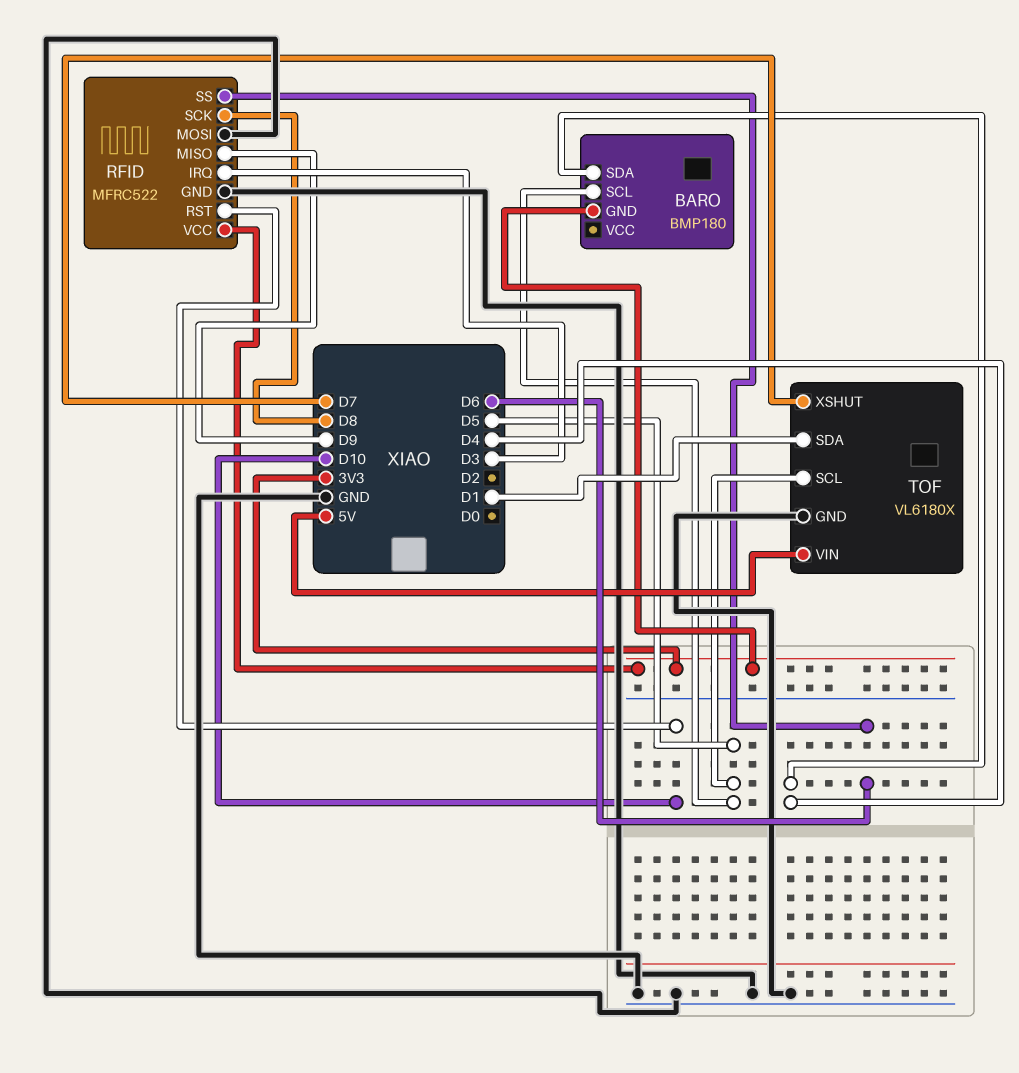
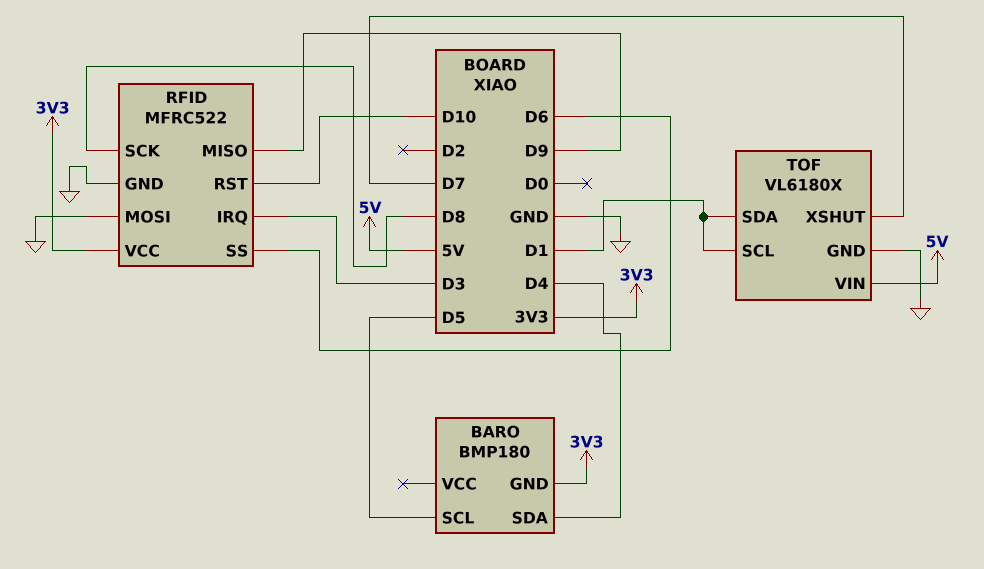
TOF pin SCL: D5 -> D1

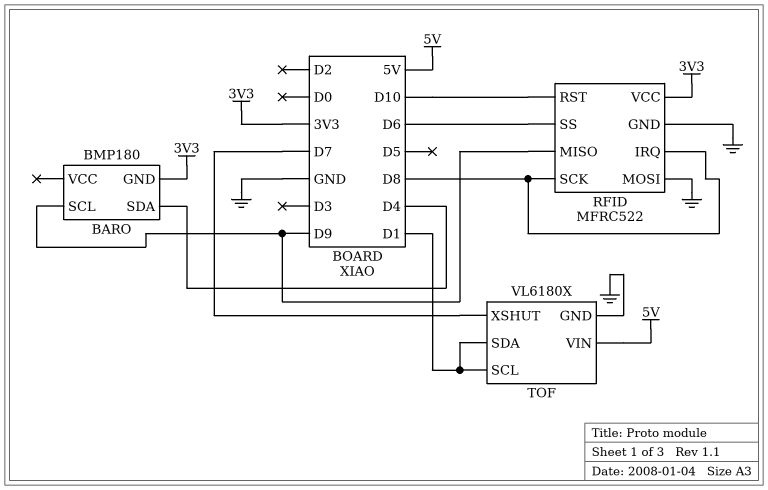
BARO pin SCL: D5 -> D9
RFID pin IRQ: D3 -> D8

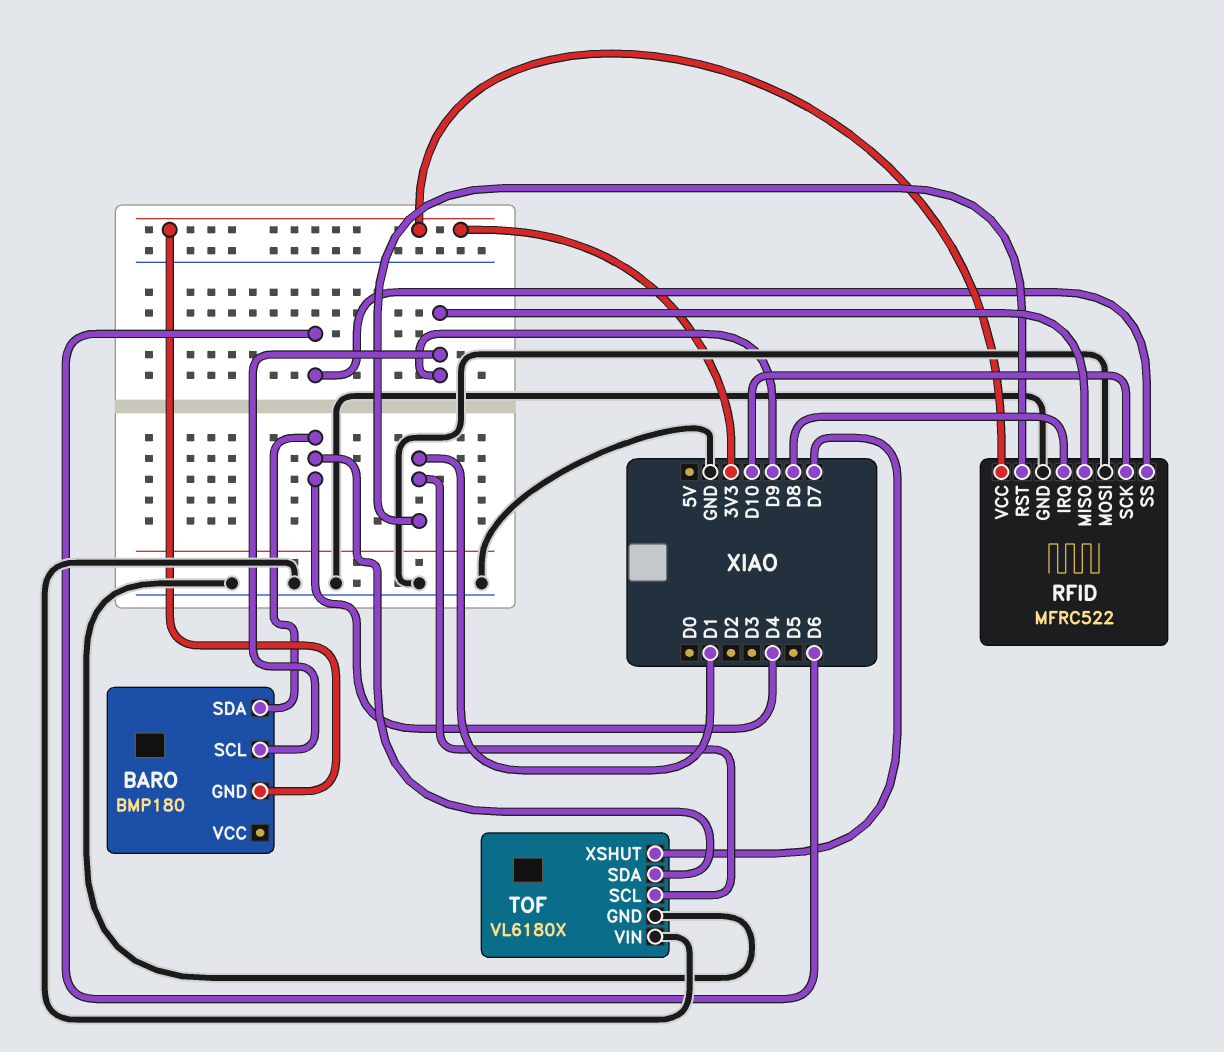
RFID pin RST: D10 -> D1
RFID pin SCK: D8 -> D10
TOF pin SDA: D1 -> D4
TOF pin VIN: 5V -> GND

